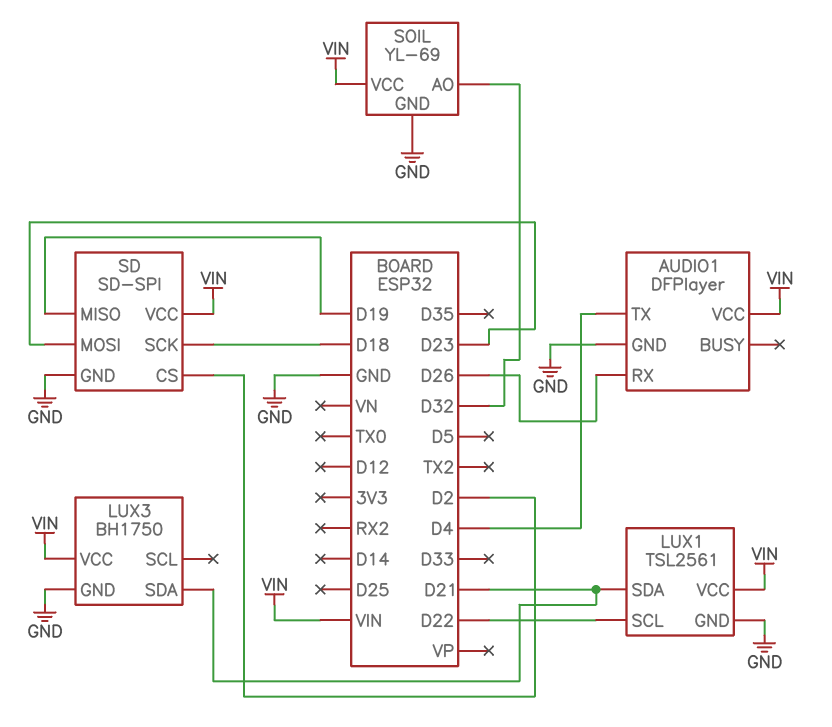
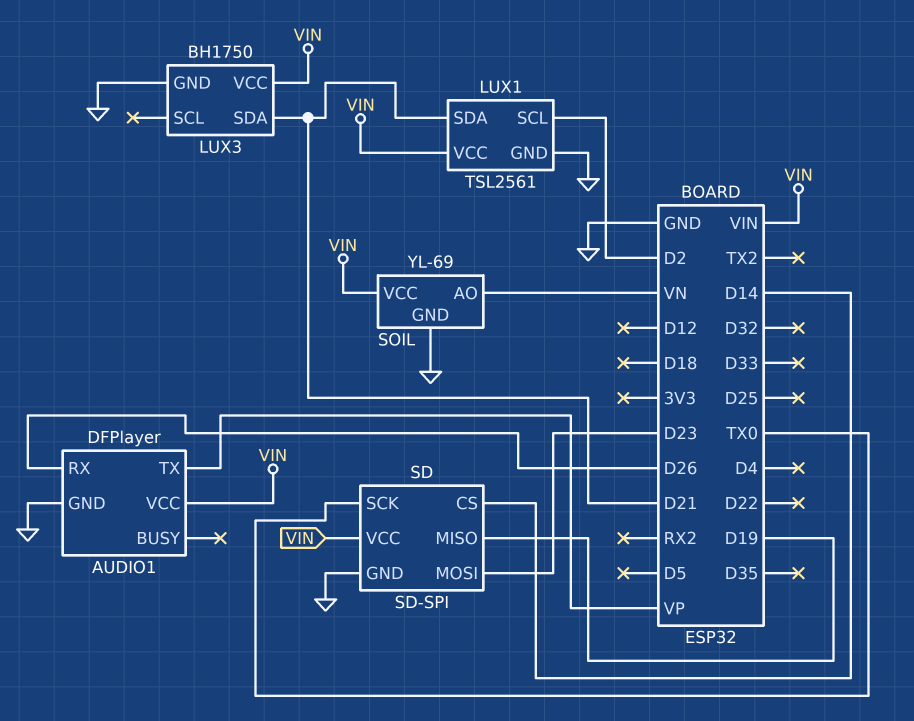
AUDIO1 pin TX: D4 -> VP
LUX1 pin SCL: D22 -> D2
SD pin CS: D2 -> D14
SD pin SCK: D18 -> TX0
SOIL pin AO: D32 -> VN

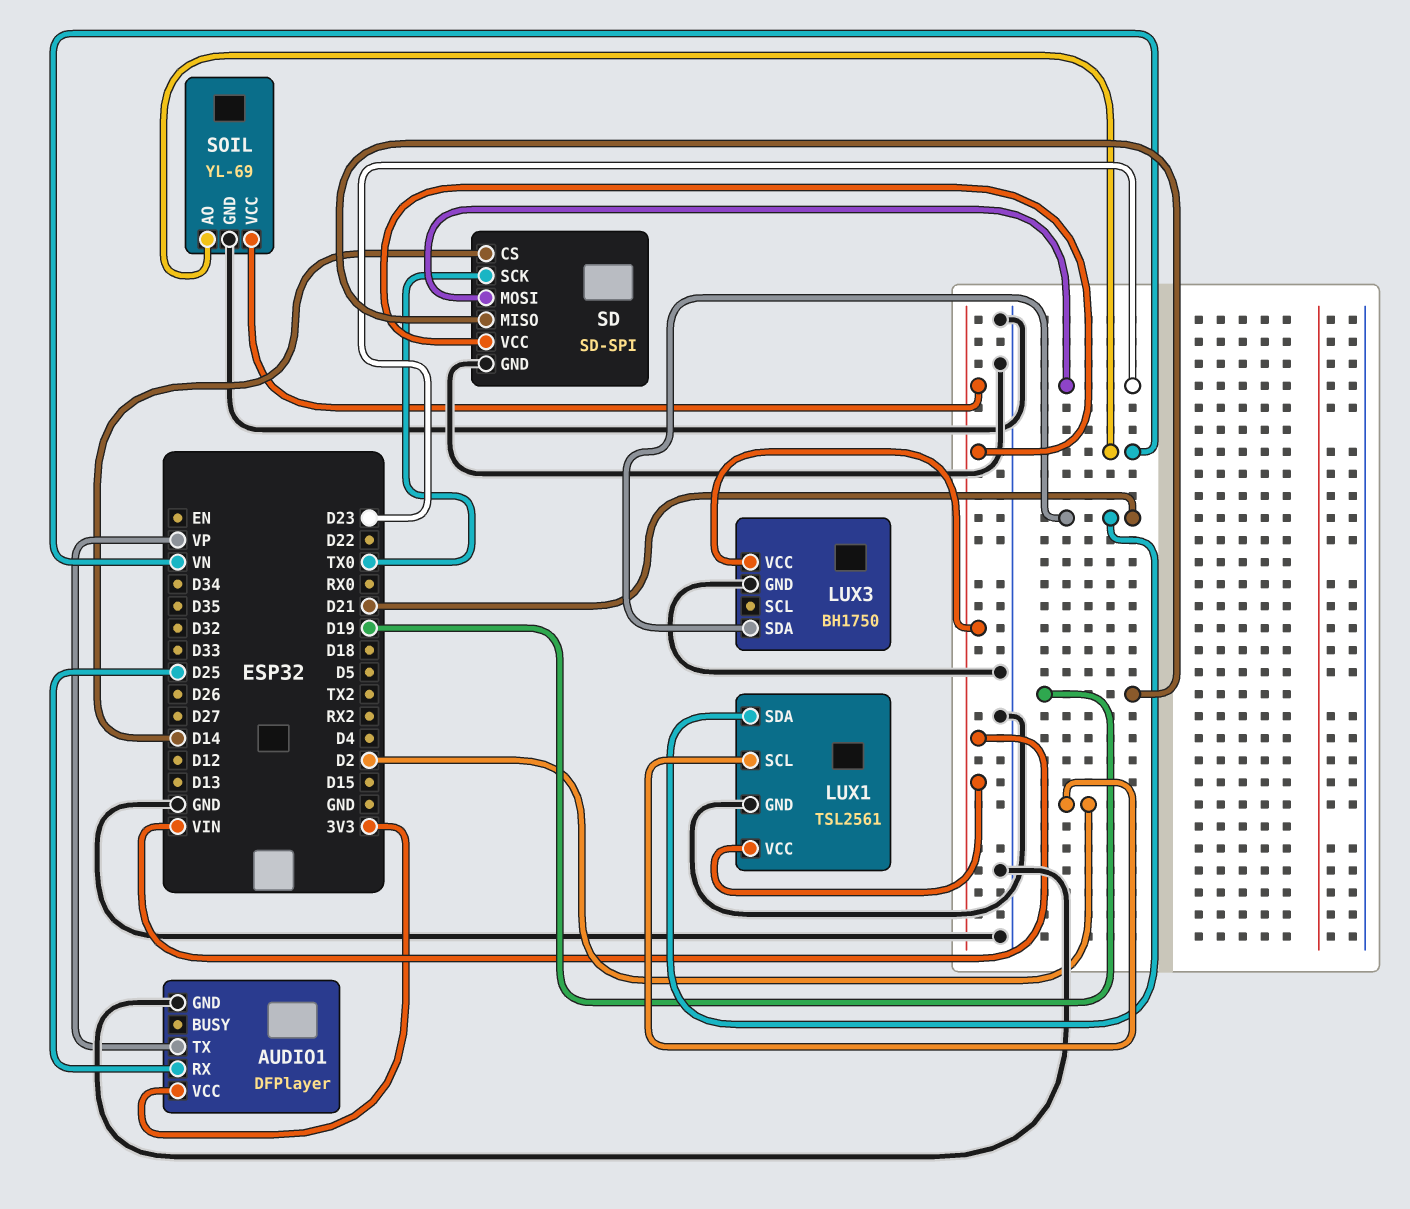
AUDIO1 pin RX: D26 -> D25
AUDIO1 pin VCC: VIN -> 3V3

